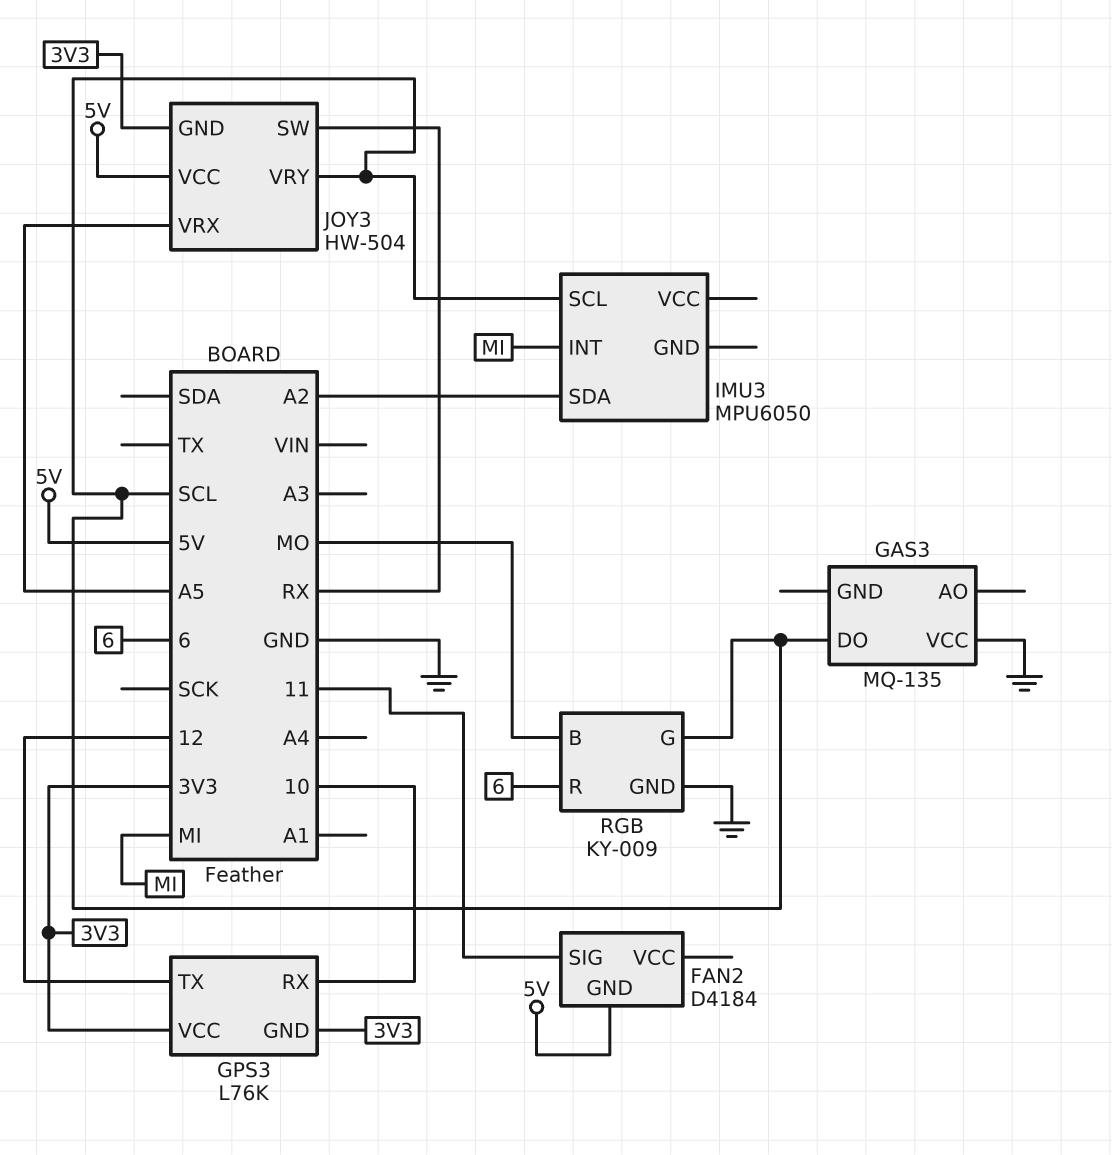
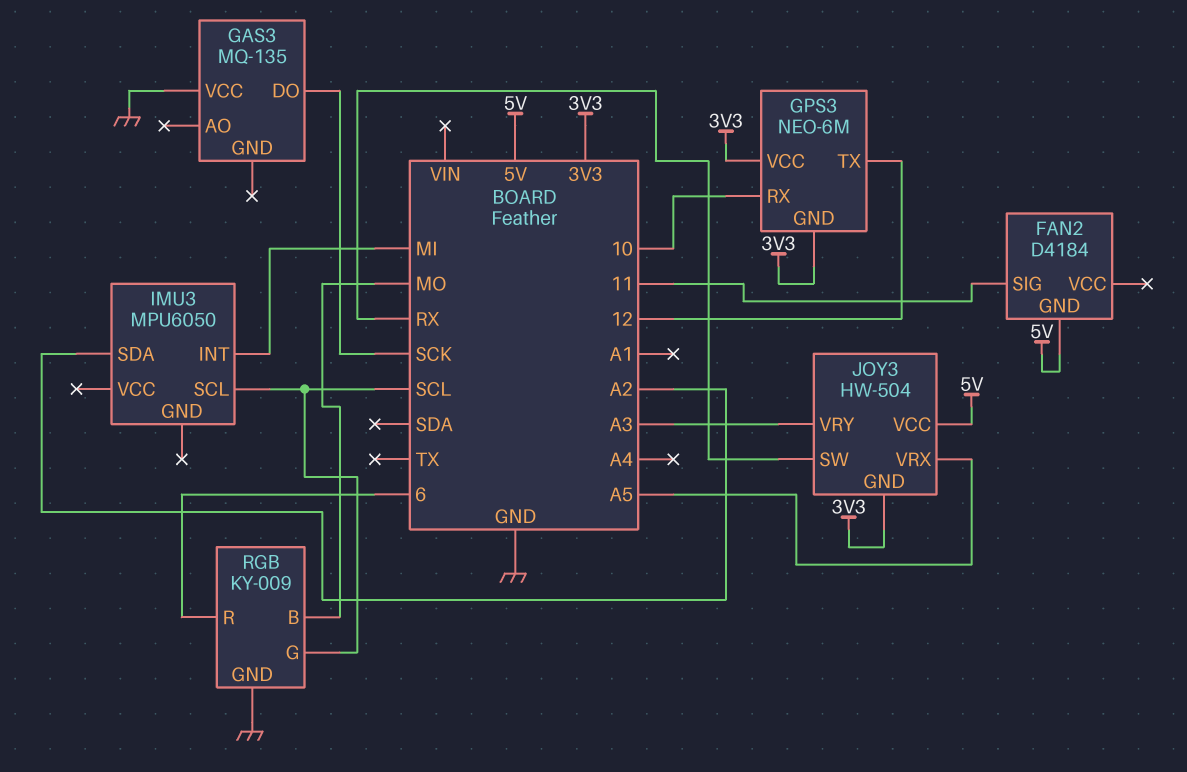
GAS3 pin DO: SCL -> SCK
GPS3: L76K -> NEO-6M
JOY3 pin VRY: SCL -> A3

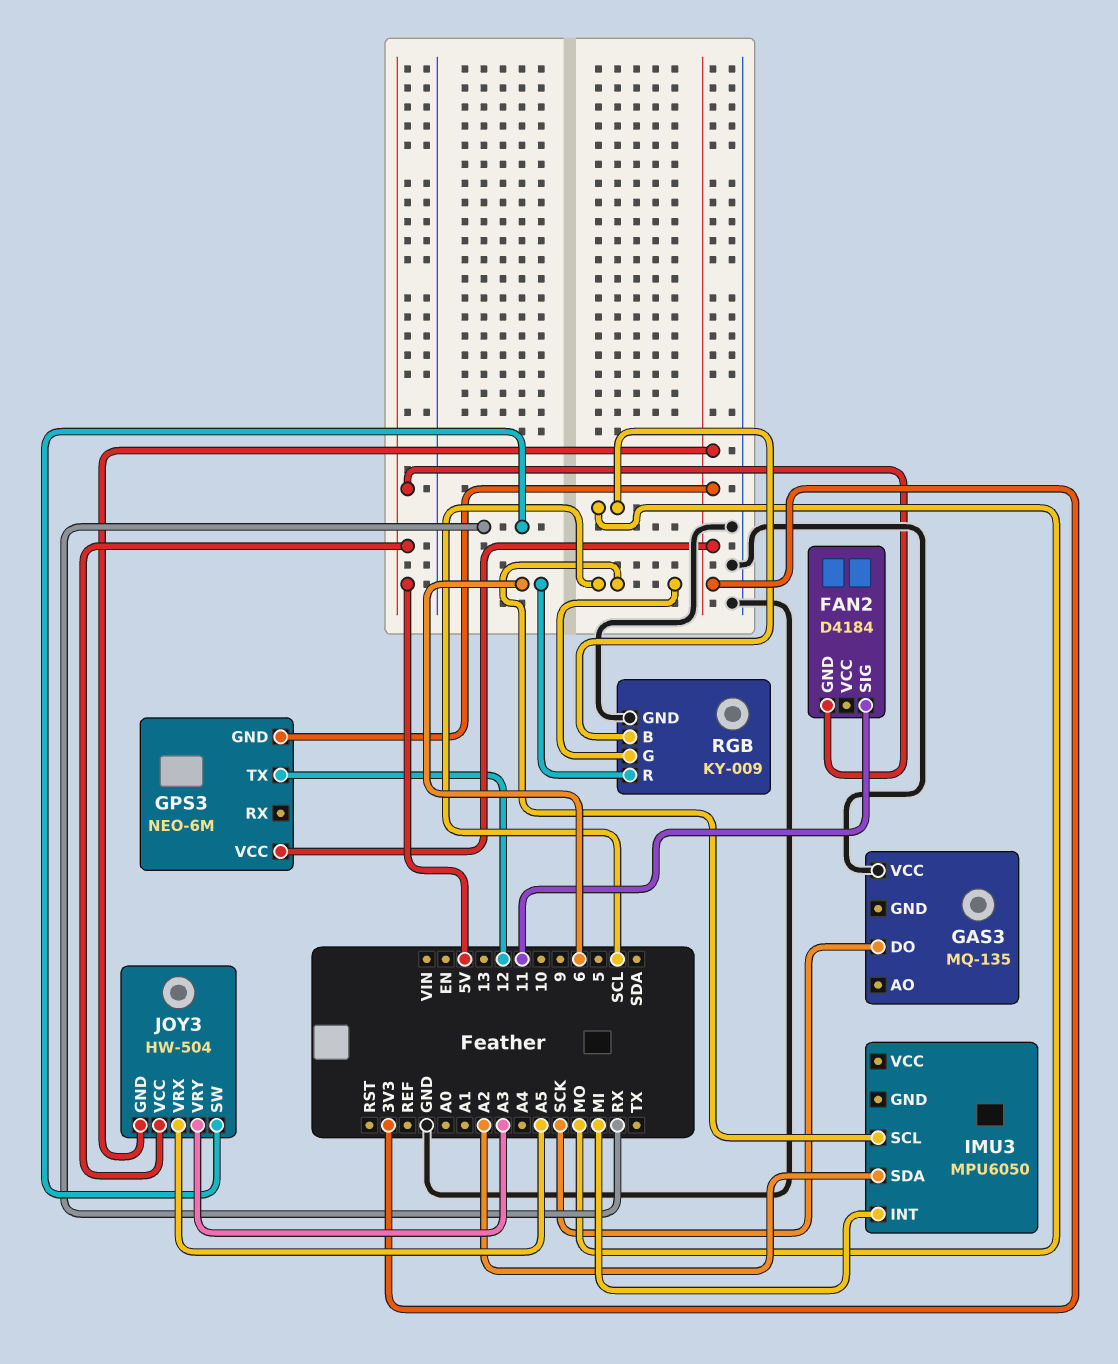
GPS3 pin RX: 10 -> none

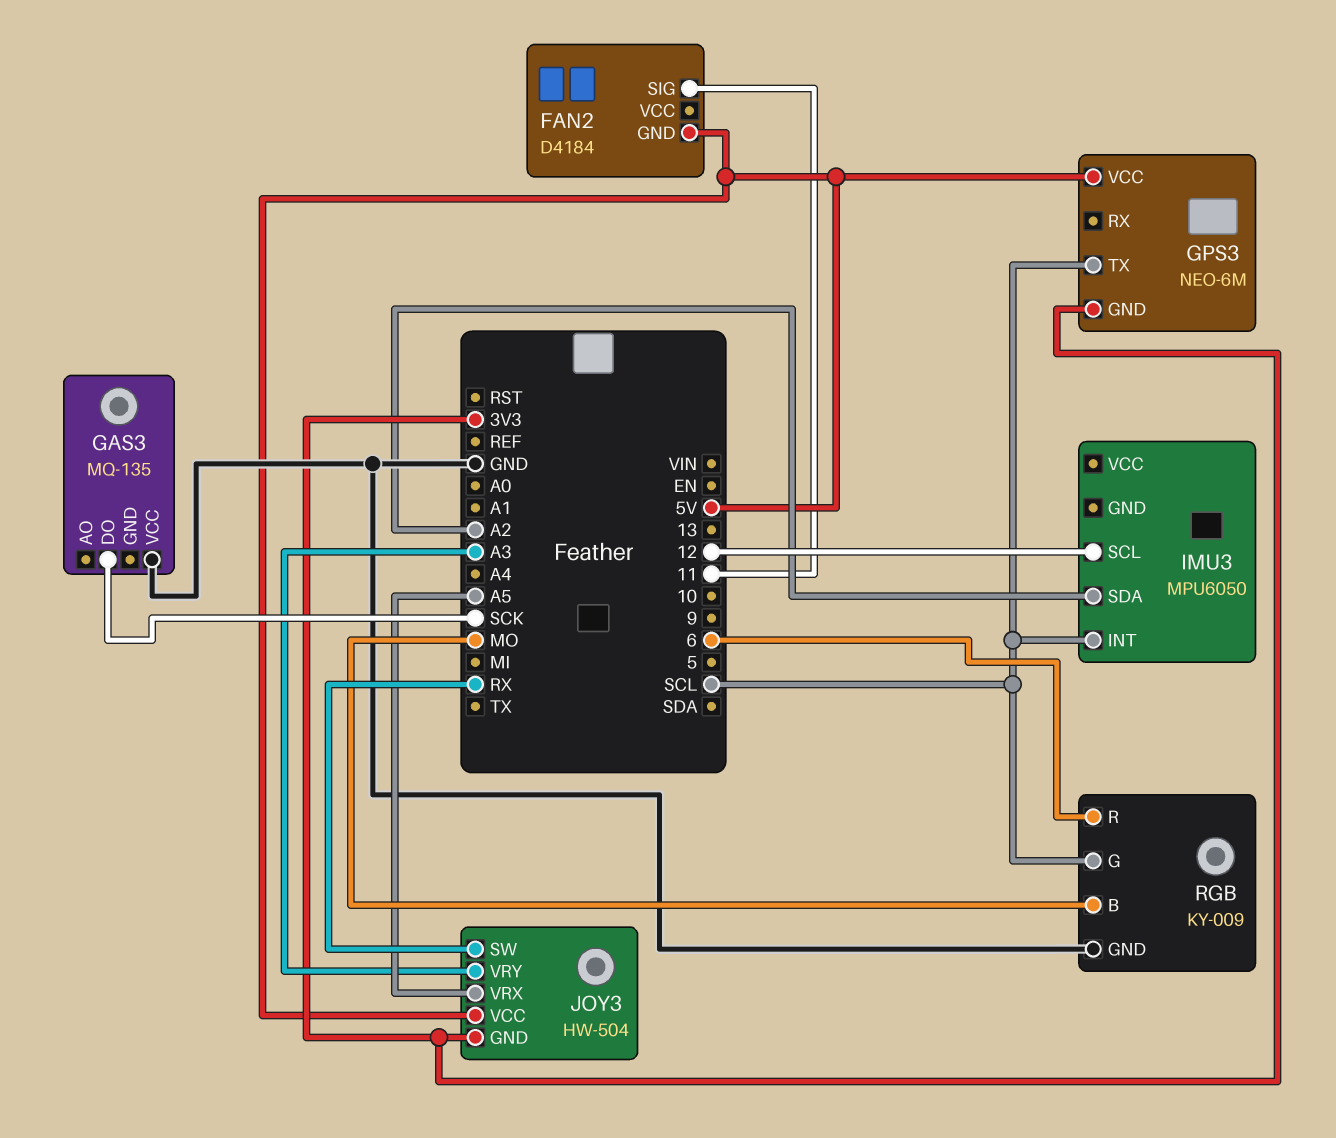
GPS3 pin TX: 12 -> SCL
GPS3 pin VCC: 3V3 -> 5V
IMU3 pin INT: MI -> SCL
IMU3 pin SCL: SCL -> 12

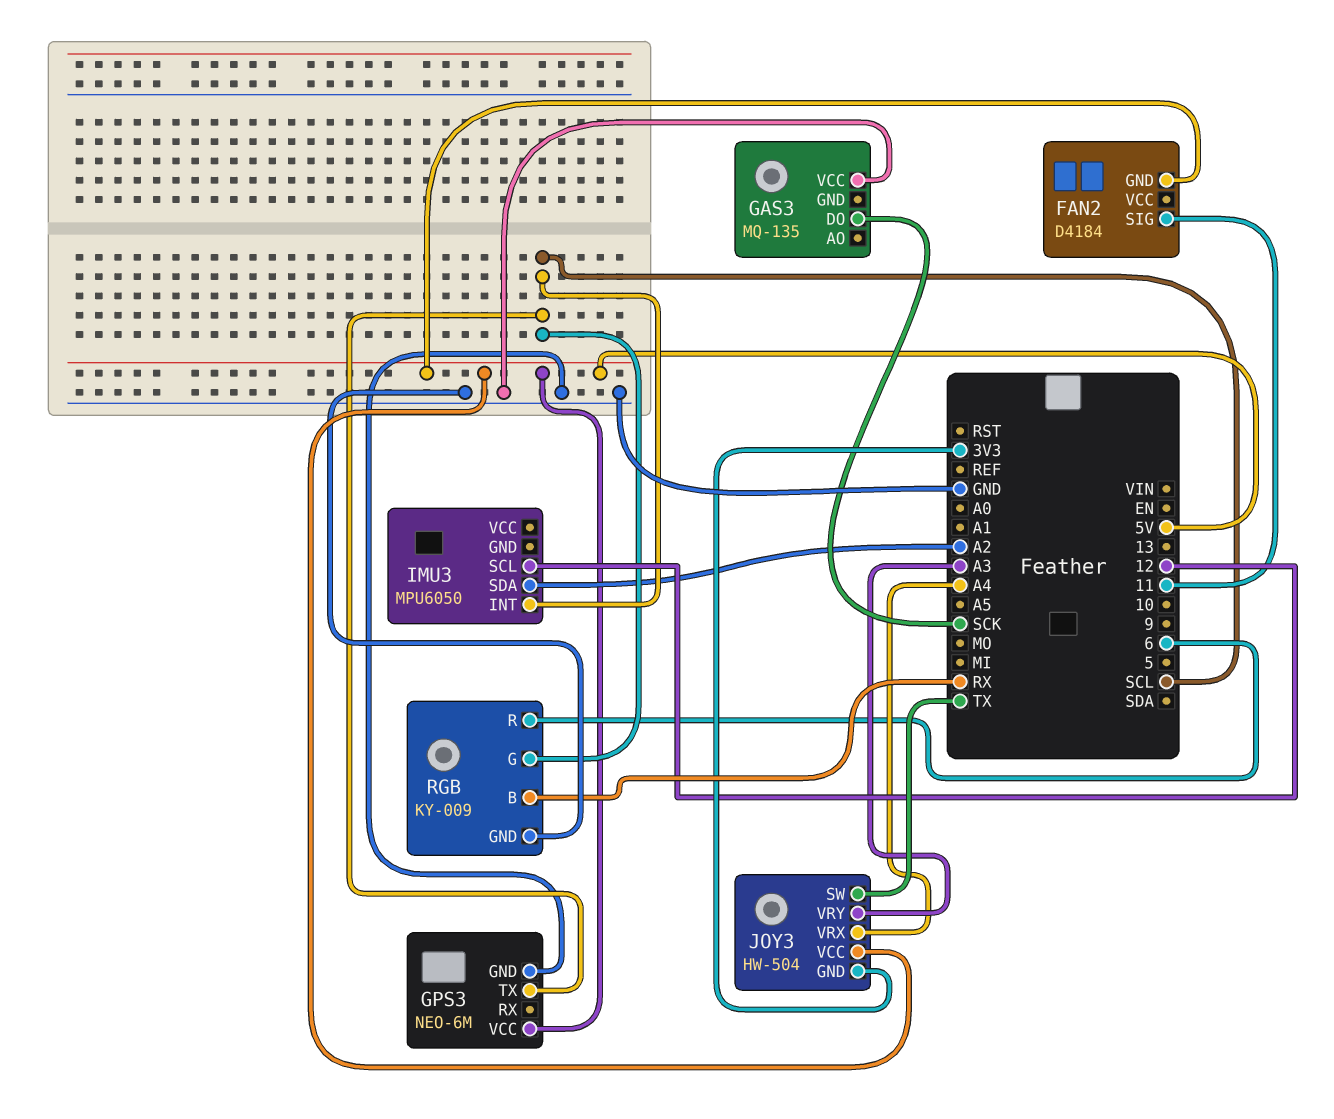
GPS3 pin GND: 3V3 -> GND
JOY3 pin SW: RX -> TX
JOY3 pin VRX: A5 -> A4
RGB pin B: MO -> RX

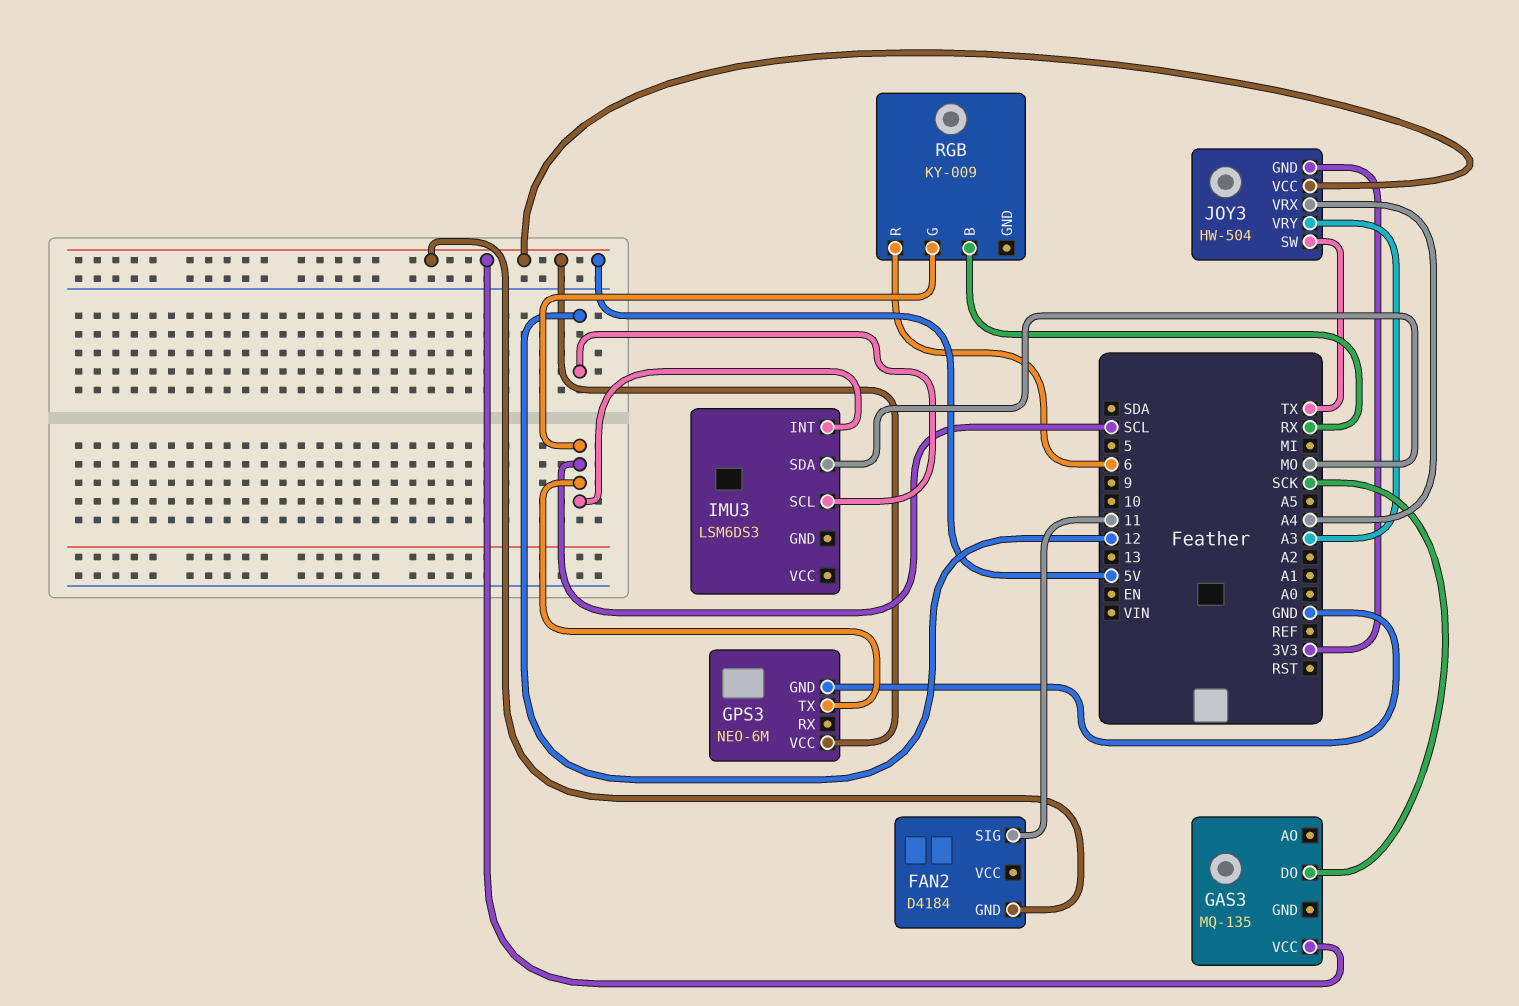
GAS3 pin VCC: GND -> 5V
IMU3: MPU6050 -> LSM6DS3
IMU3 pin SDA: A2 -> MO
RGB pin GND: GND -> none

